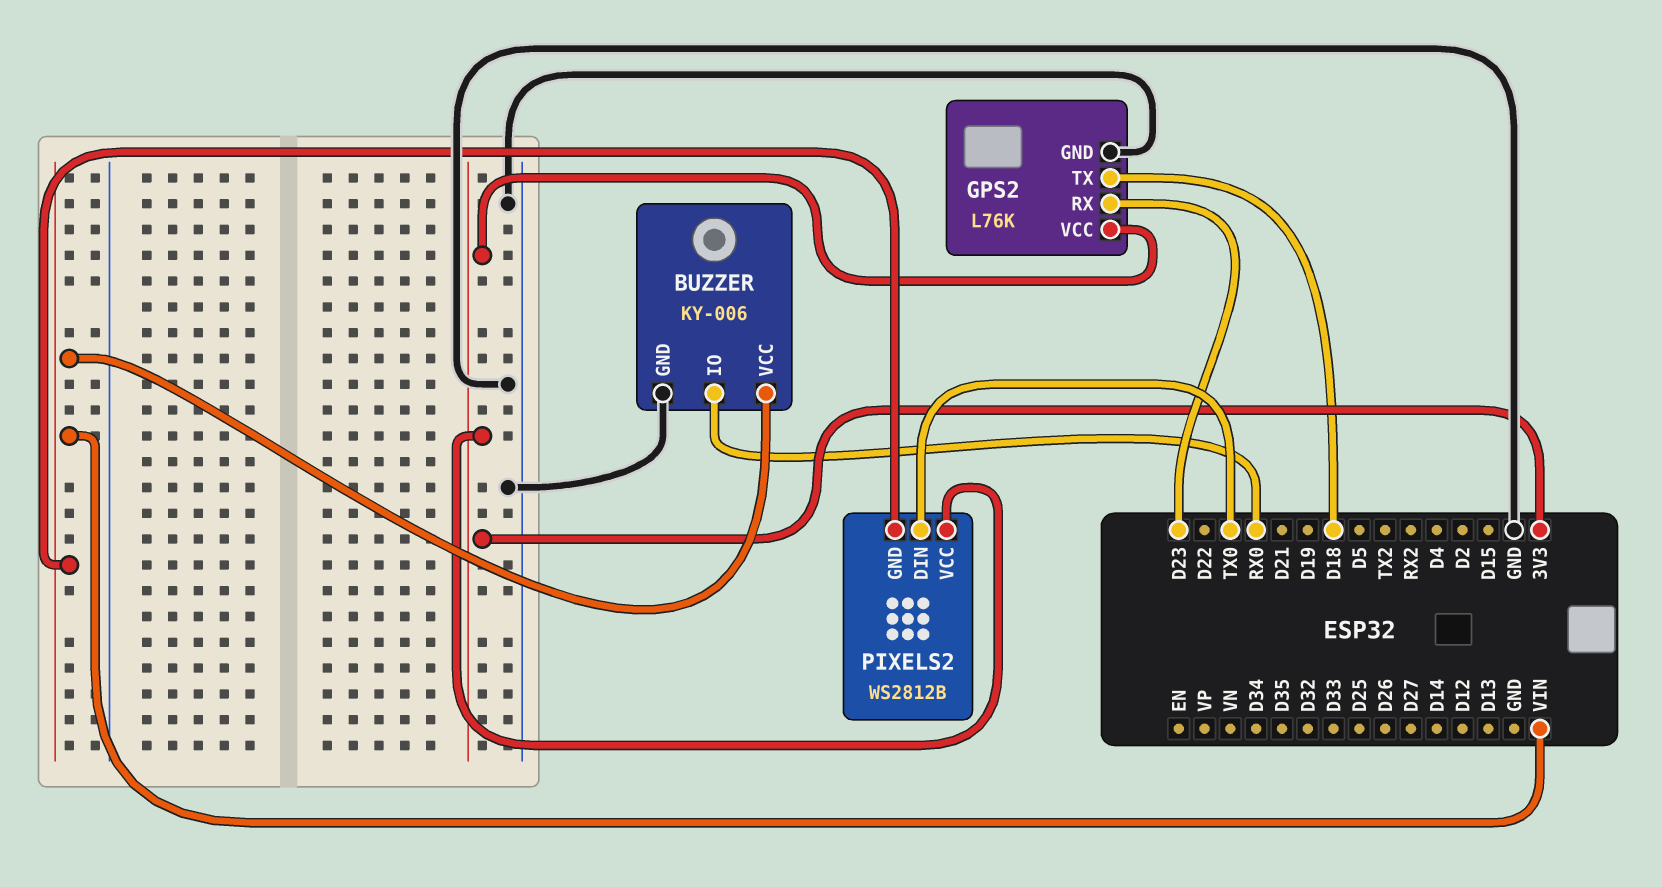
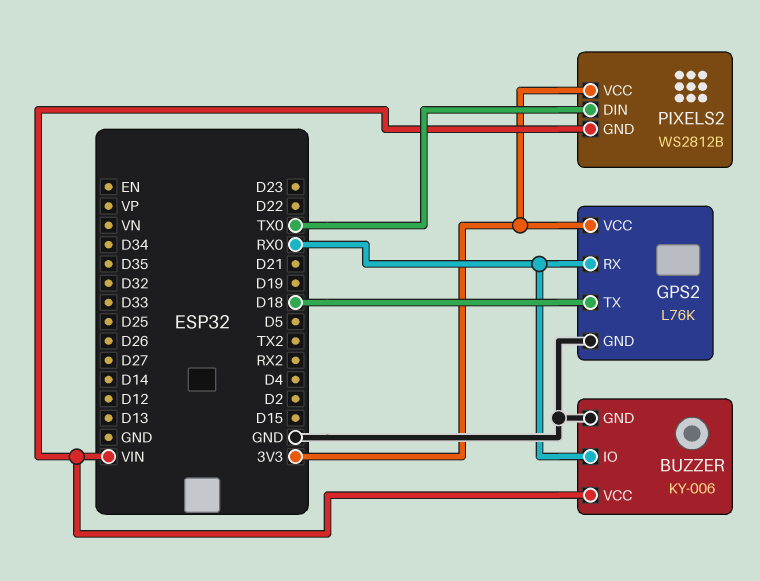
GPS2 pin RX: D23 -> RX0

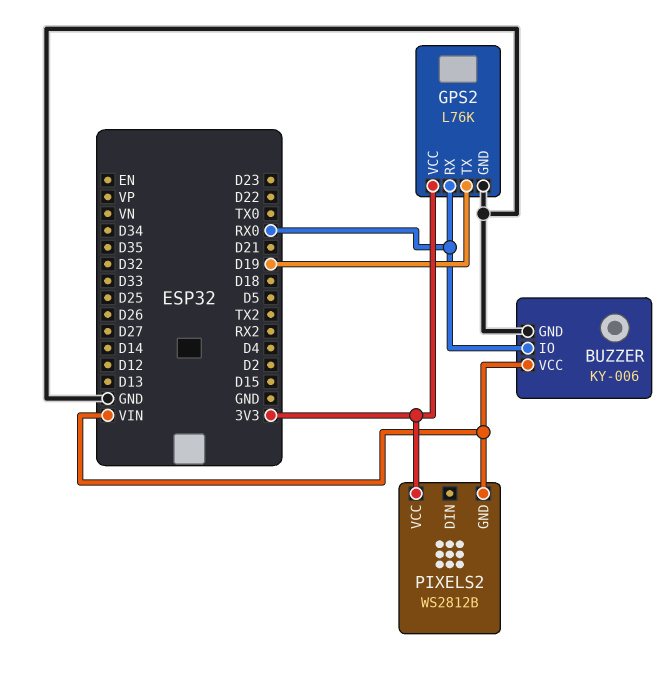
GPS2 pin TX: D18 -> D19
PIXELS2 pin DIN: TX0 -> none

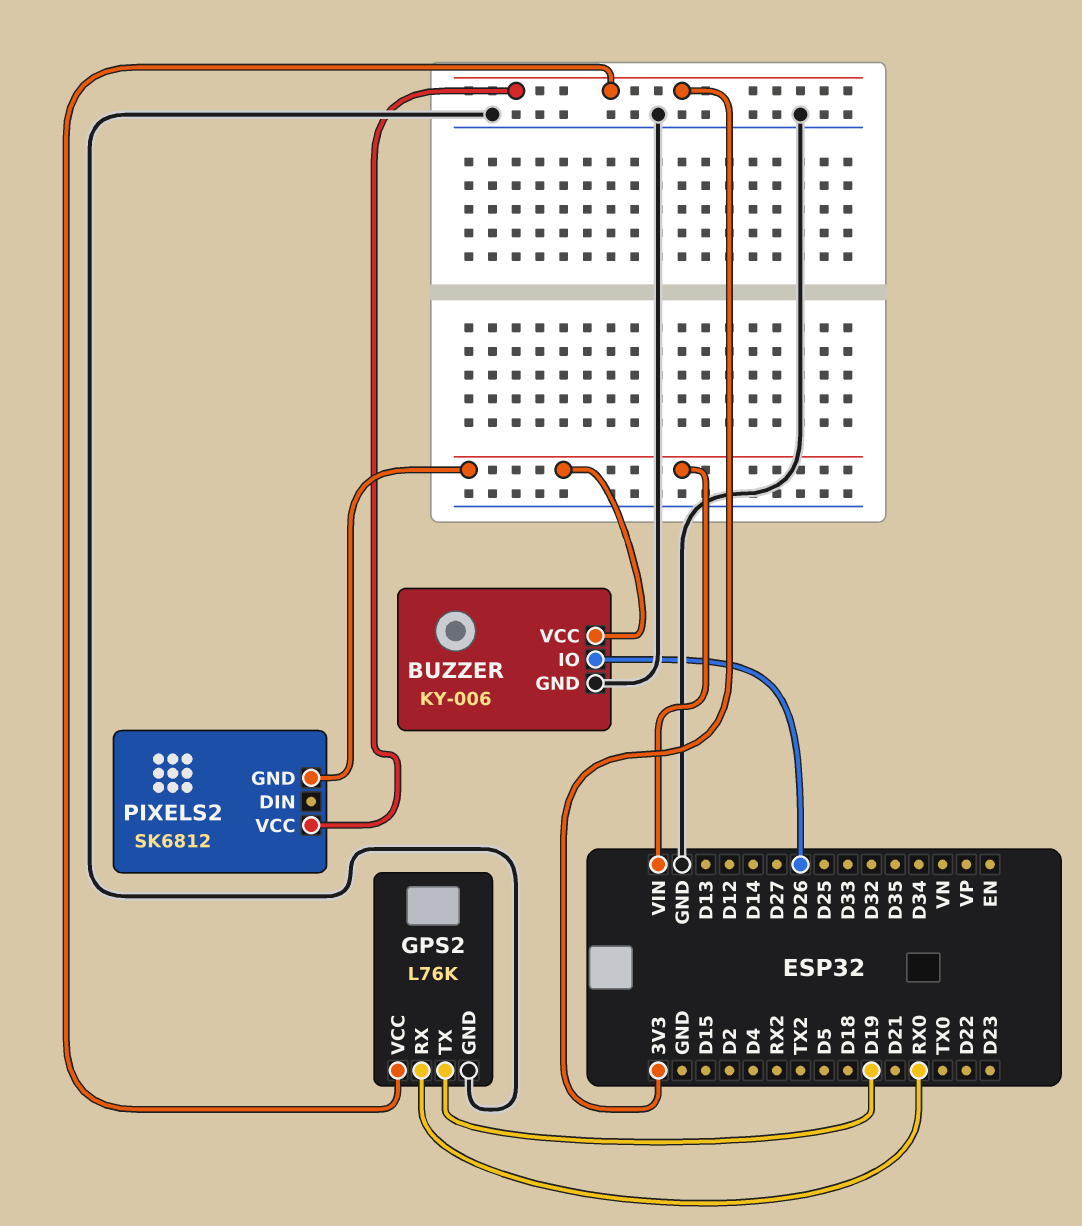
BUZZER pin IO: RX0 -> D26
PIXELS2: WS2812B -> SK6812

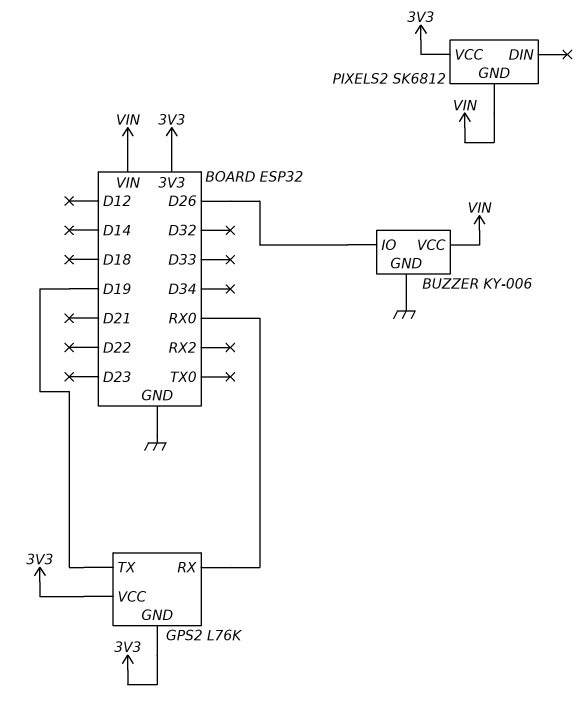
GPS2 pin GND: GND -> 3V3

